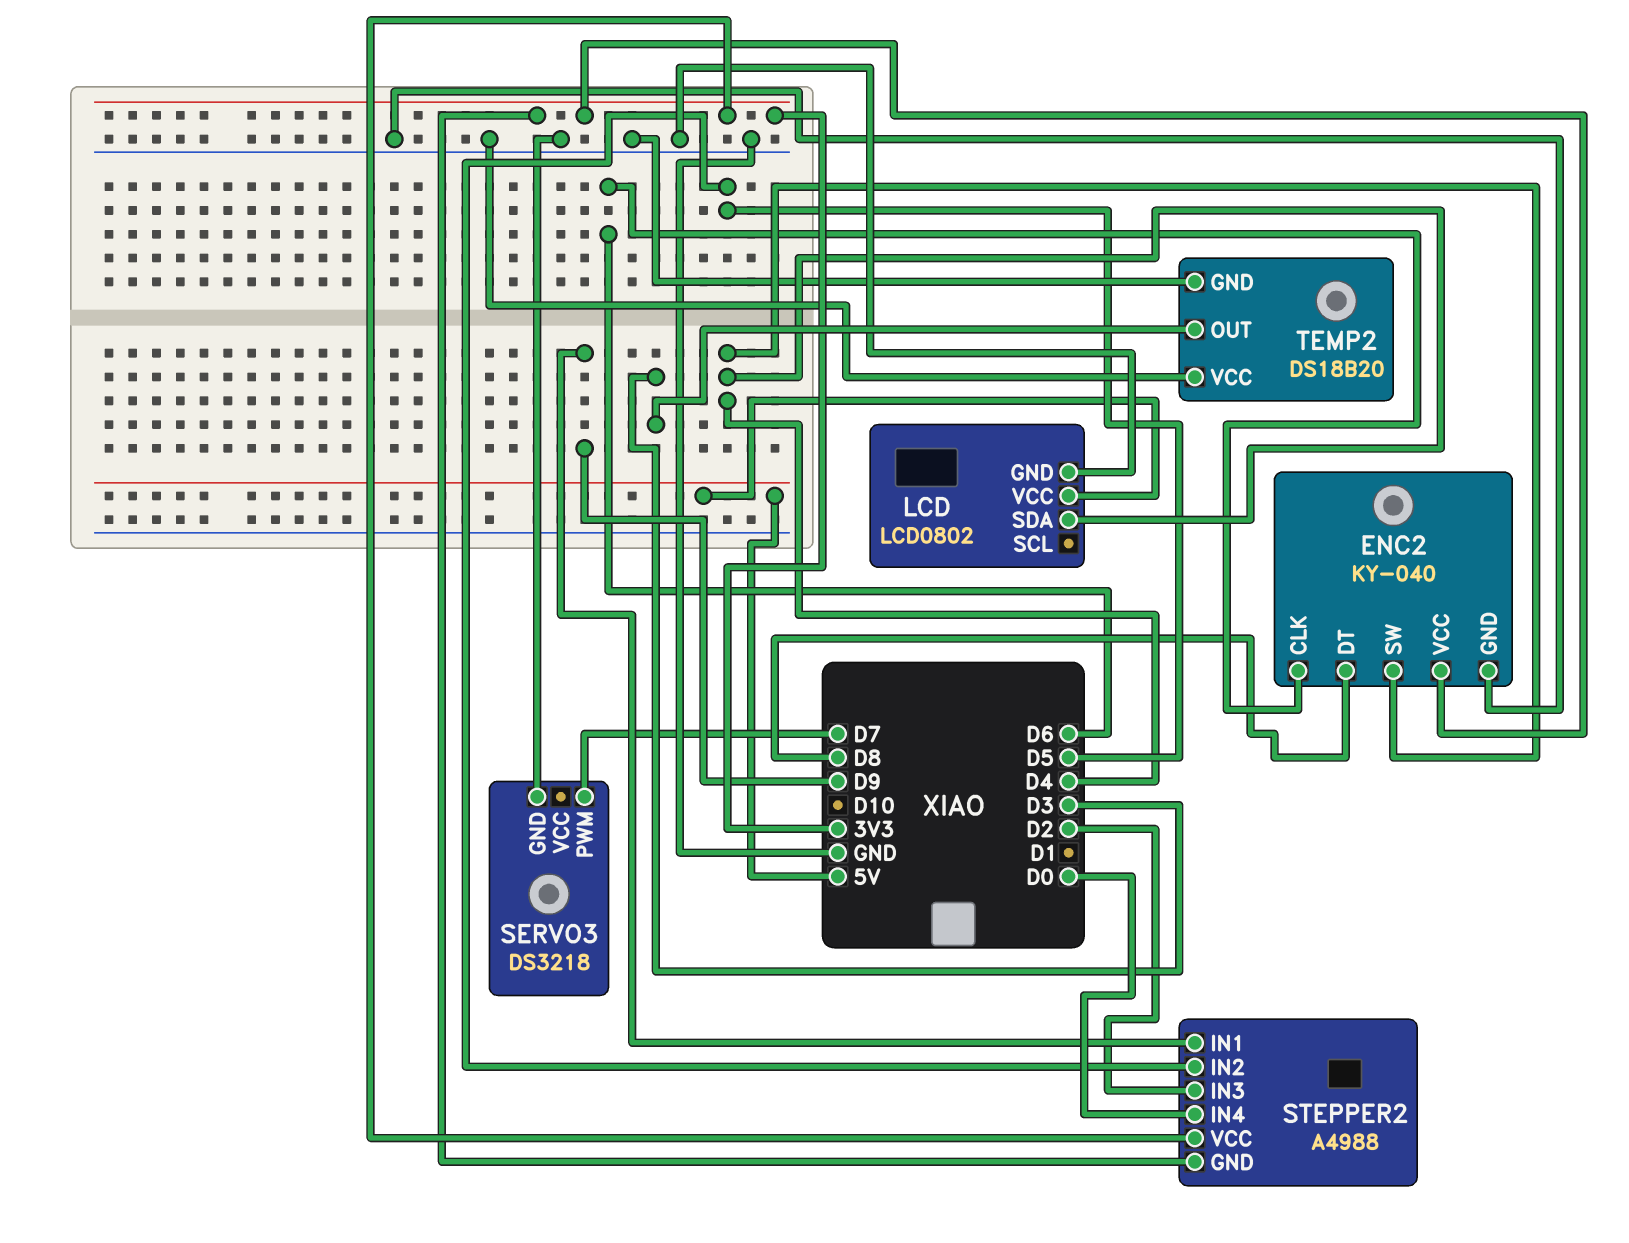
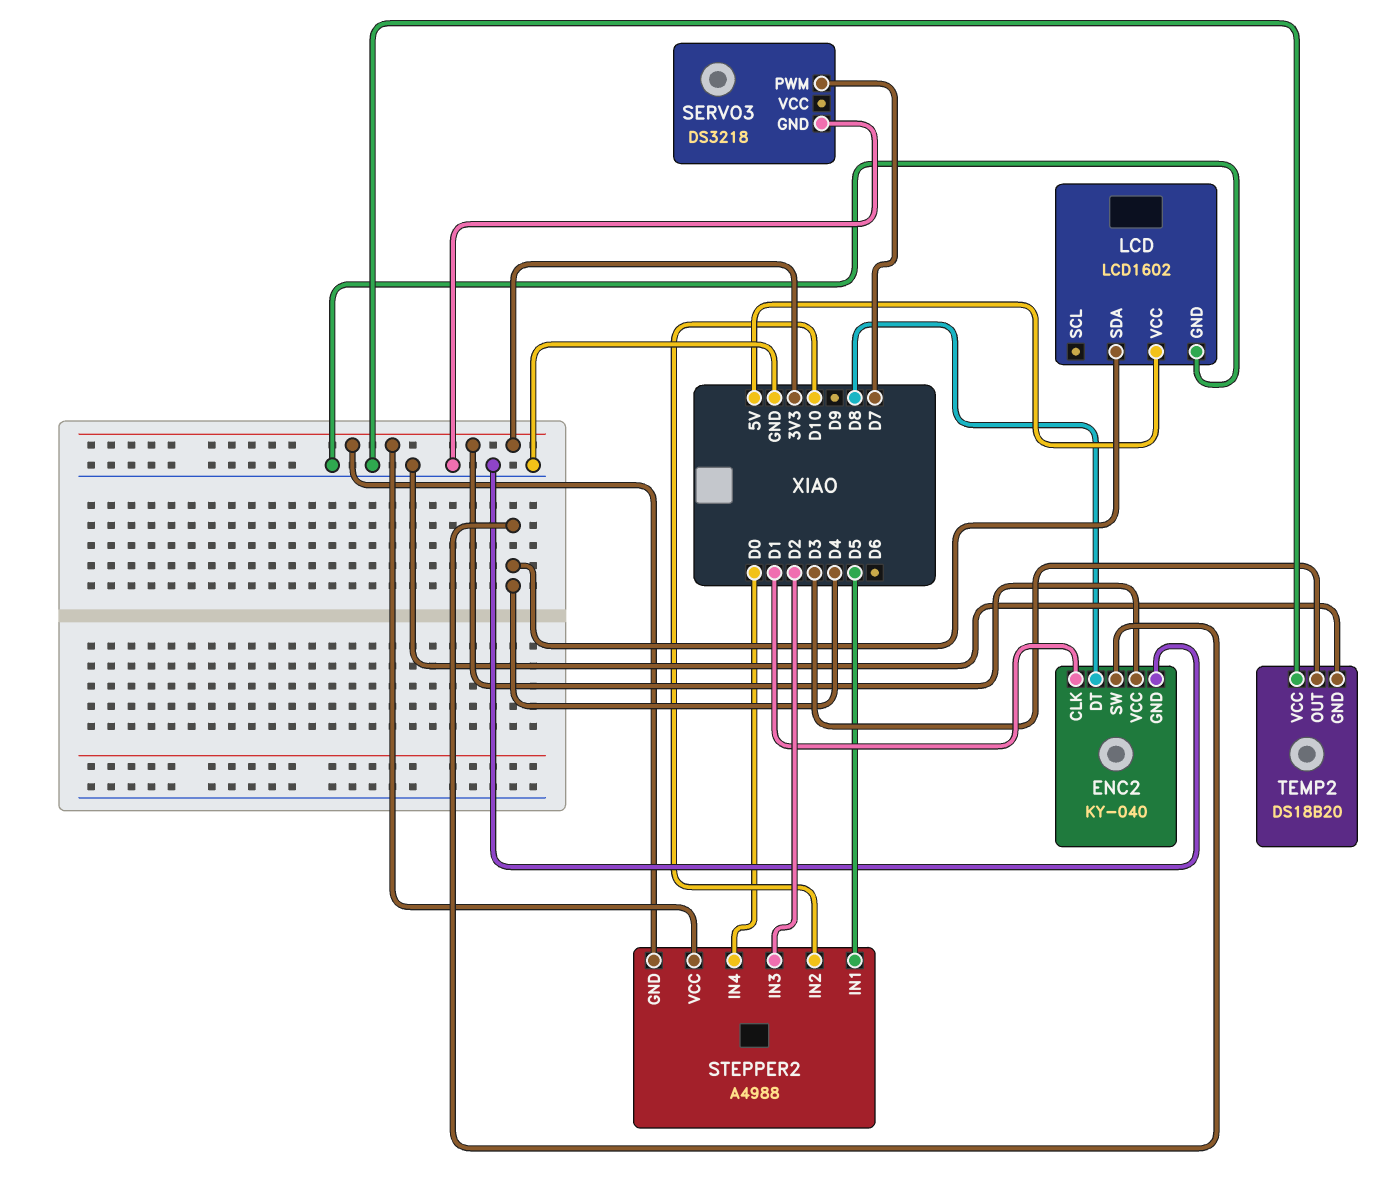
ENC2 pin CLK: D6 -> D1
LCD: LCD0802 -> LCD1602
STEPPER2 pin IN1: D9 -> D5
STEPPER2 pin IN2: D5 -> D10

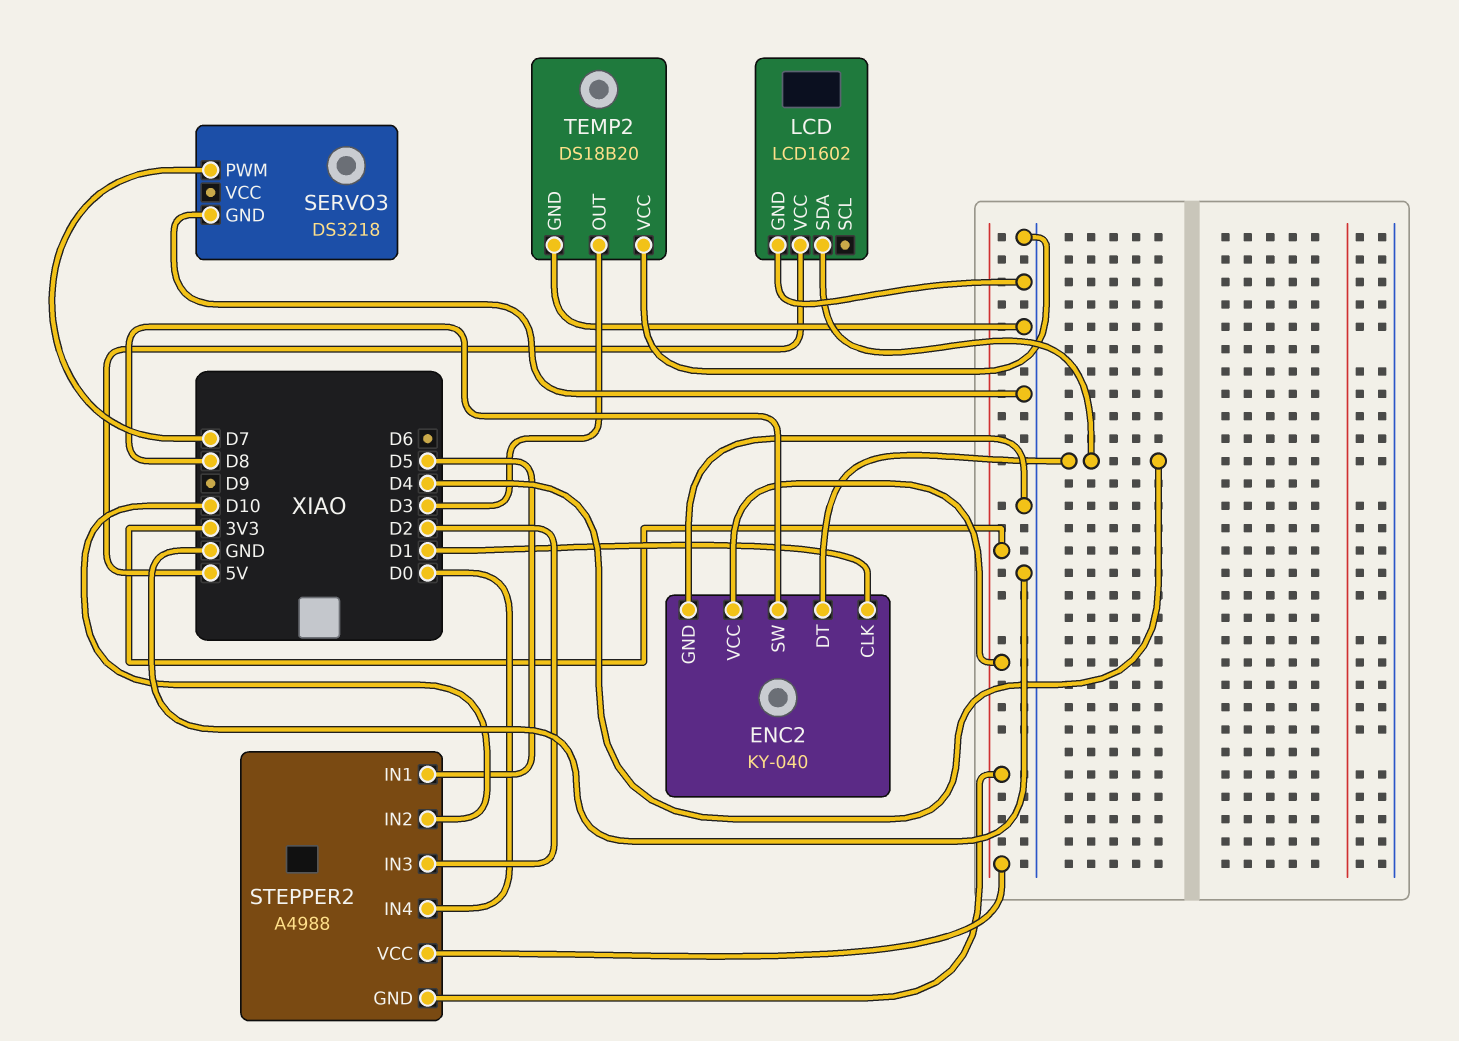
ENC2 pin DT: D8 -> D4
ENC2 pin SW: D4 -> D8

